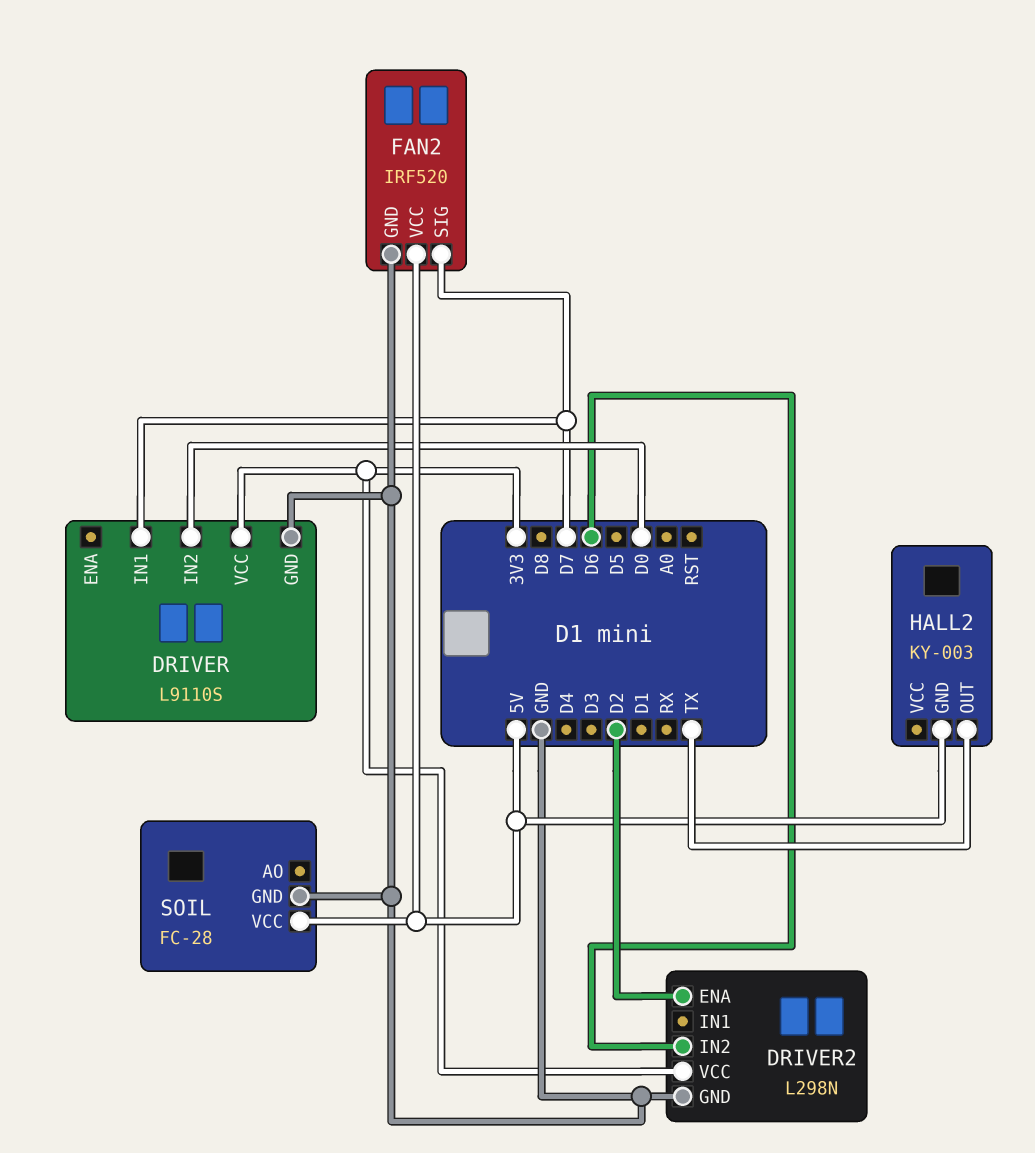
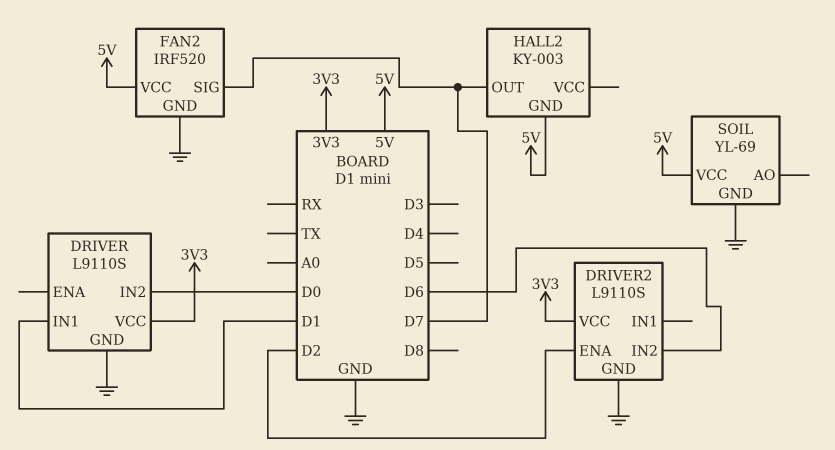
DRIVER pin IN1: D7 -> D1
DRIVER2: L298N -> L9110S
HALL2 pin OUT: TX -> D7
SOIL: FC-28 -> YL-69

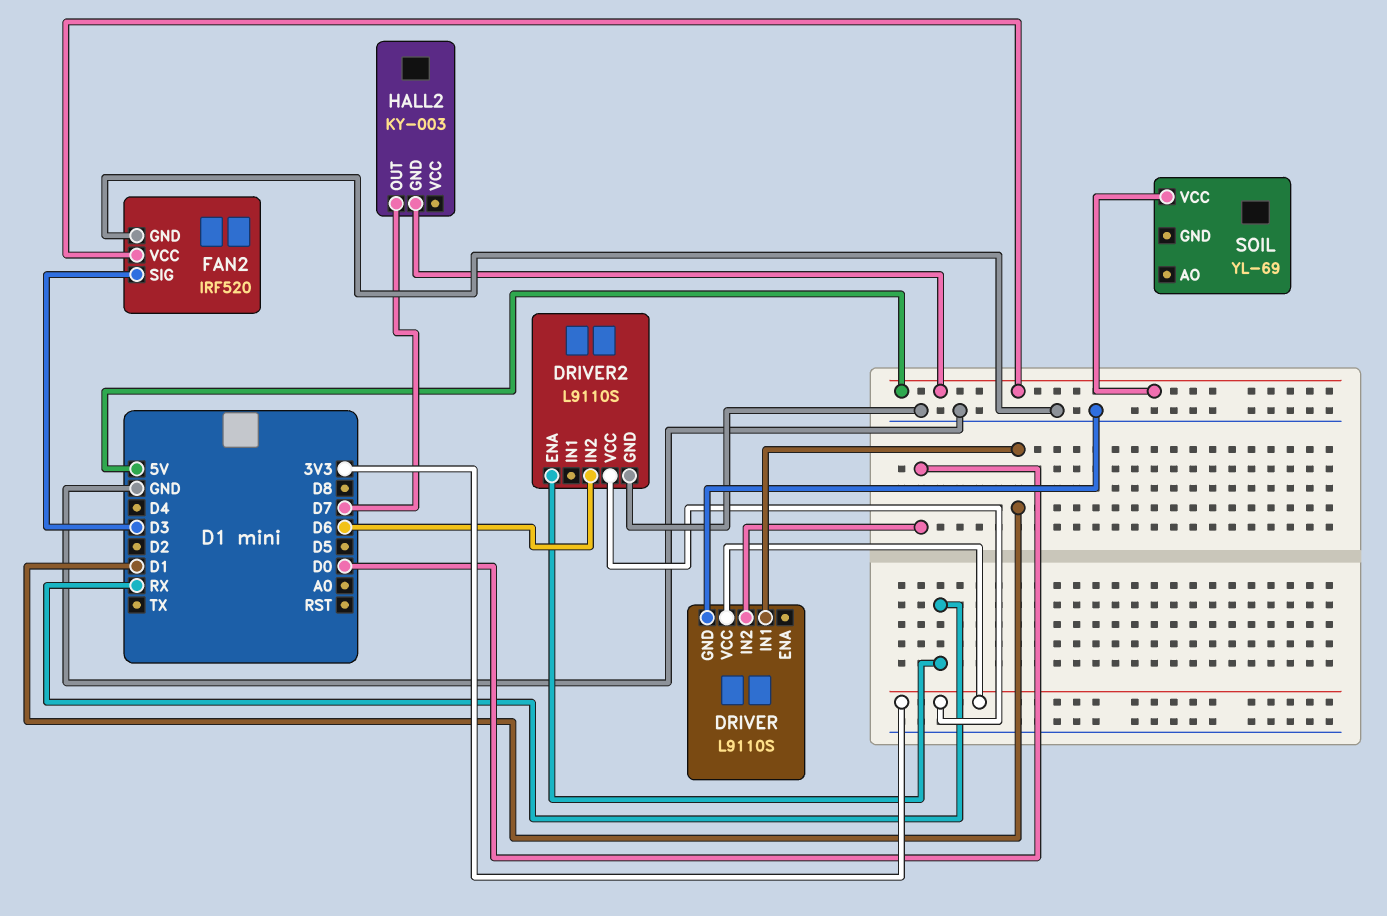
DRIVER2 pin ENA: D2 -> RX
FAN2 pin SIG: D7 -> D3
SOIL pin GND: GND -> none

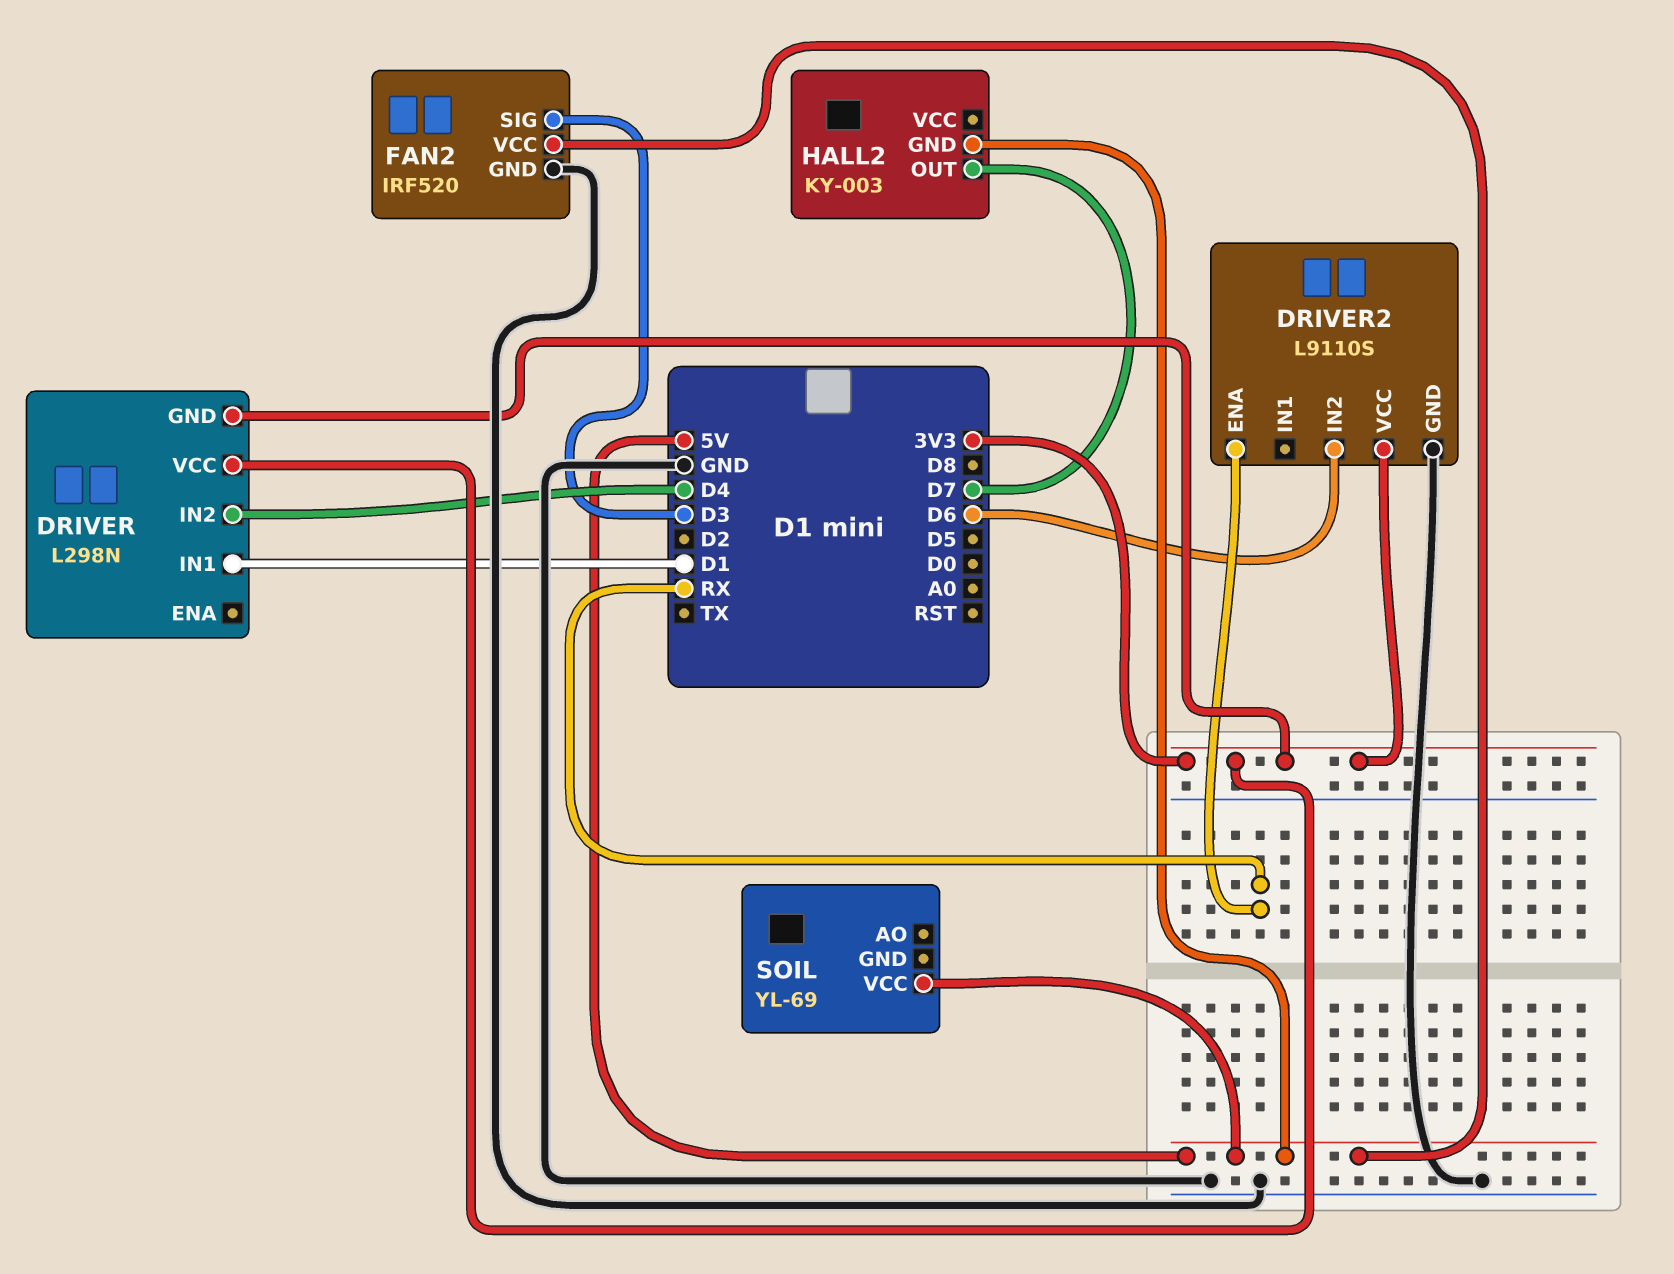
DRIVER: L9110S -> L298N
DRIVER pin GND: GND -> 3V3
DRIVER pin IN2: D0 -> D4

